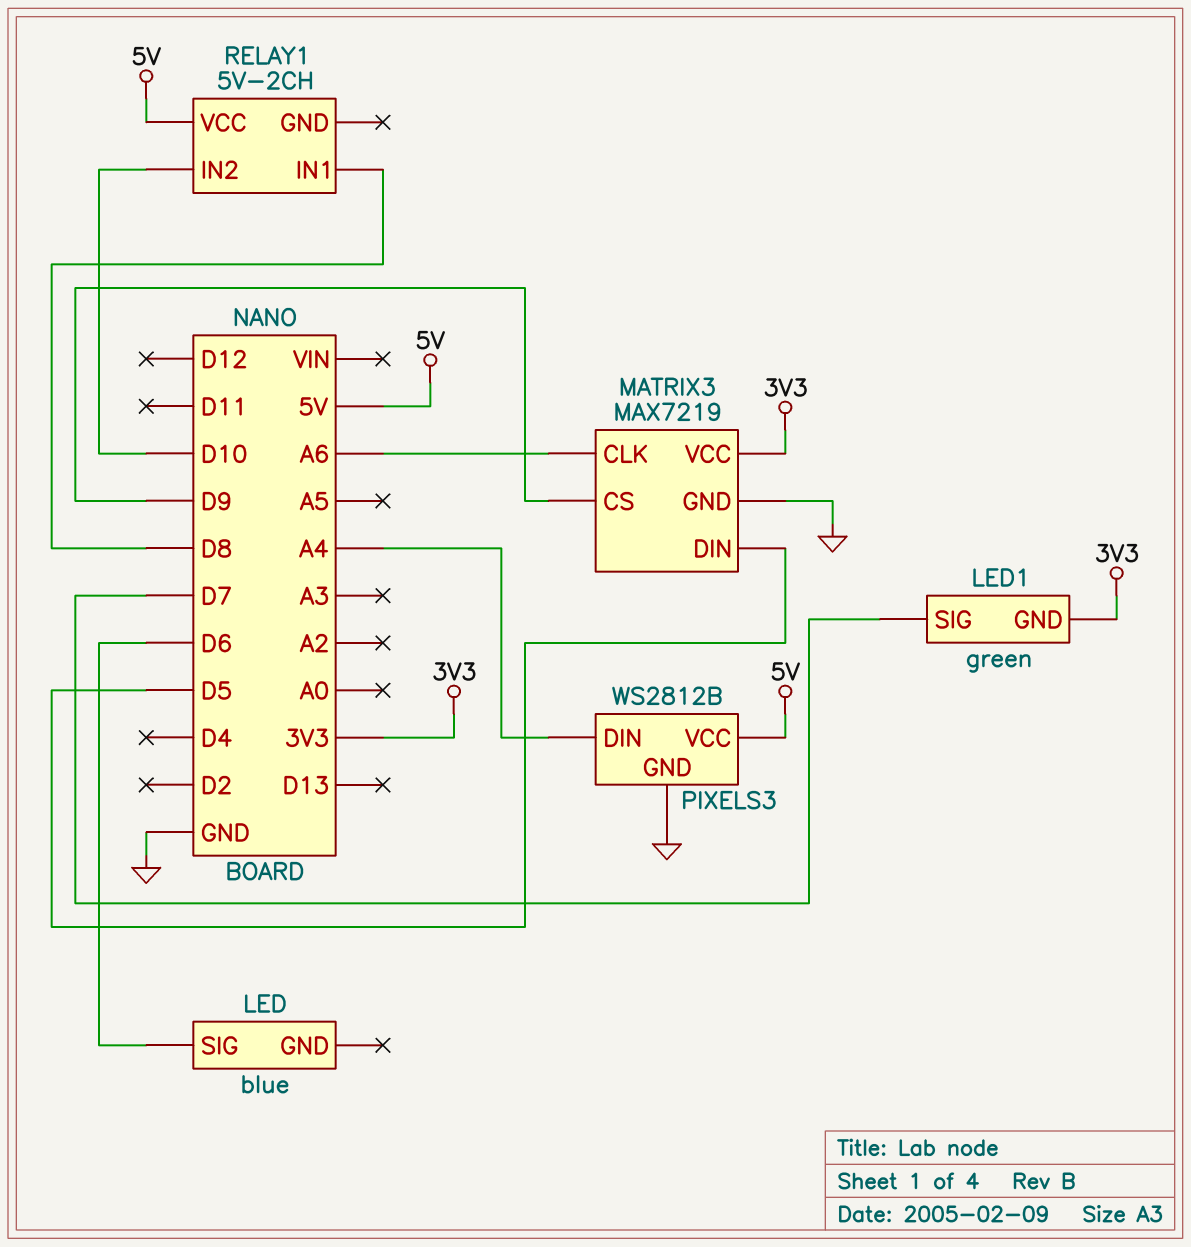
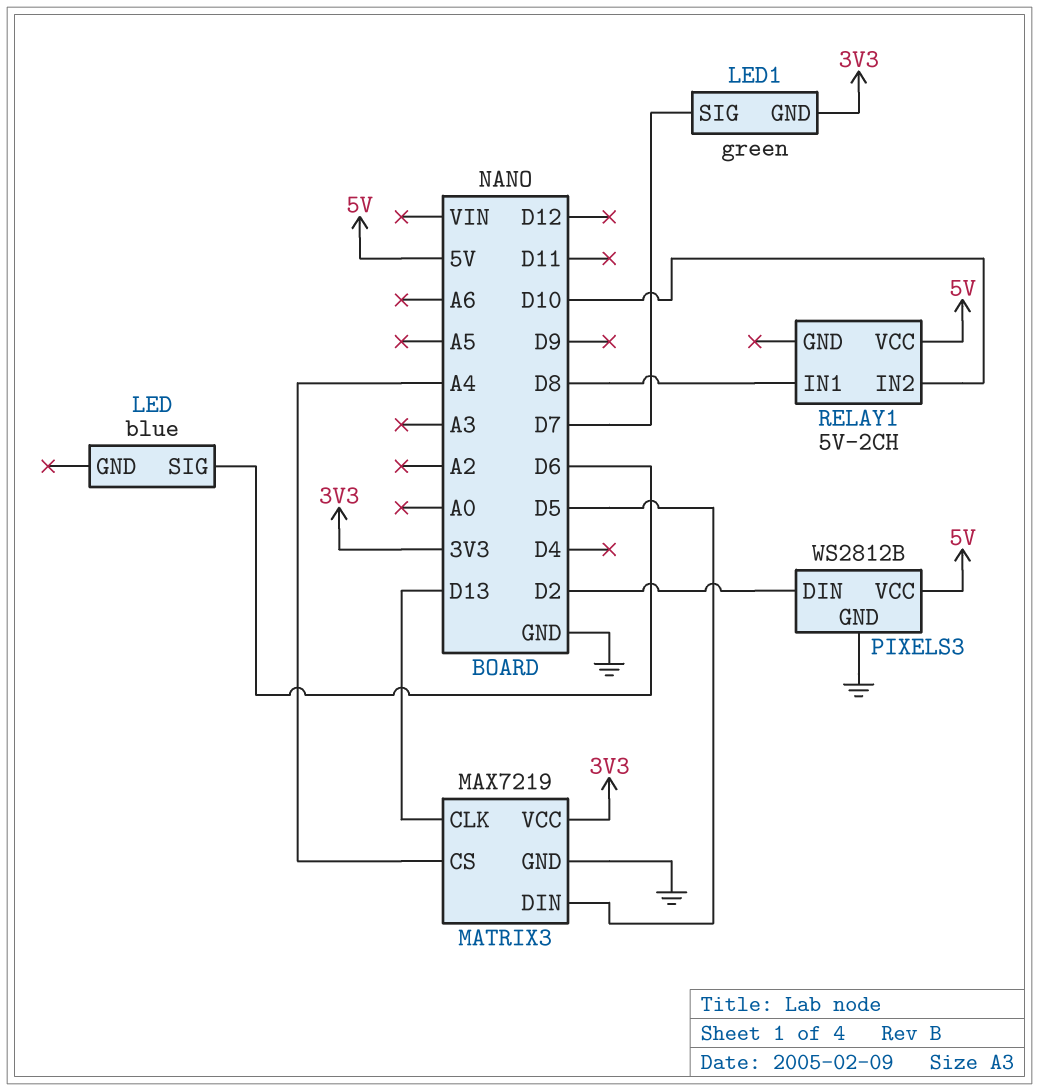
MATRIX3 pin CLK: A6 -> D13
MATRIX3 pin CS: D9 -> A4
PIXELS3 pin DIN: A4 -> D2

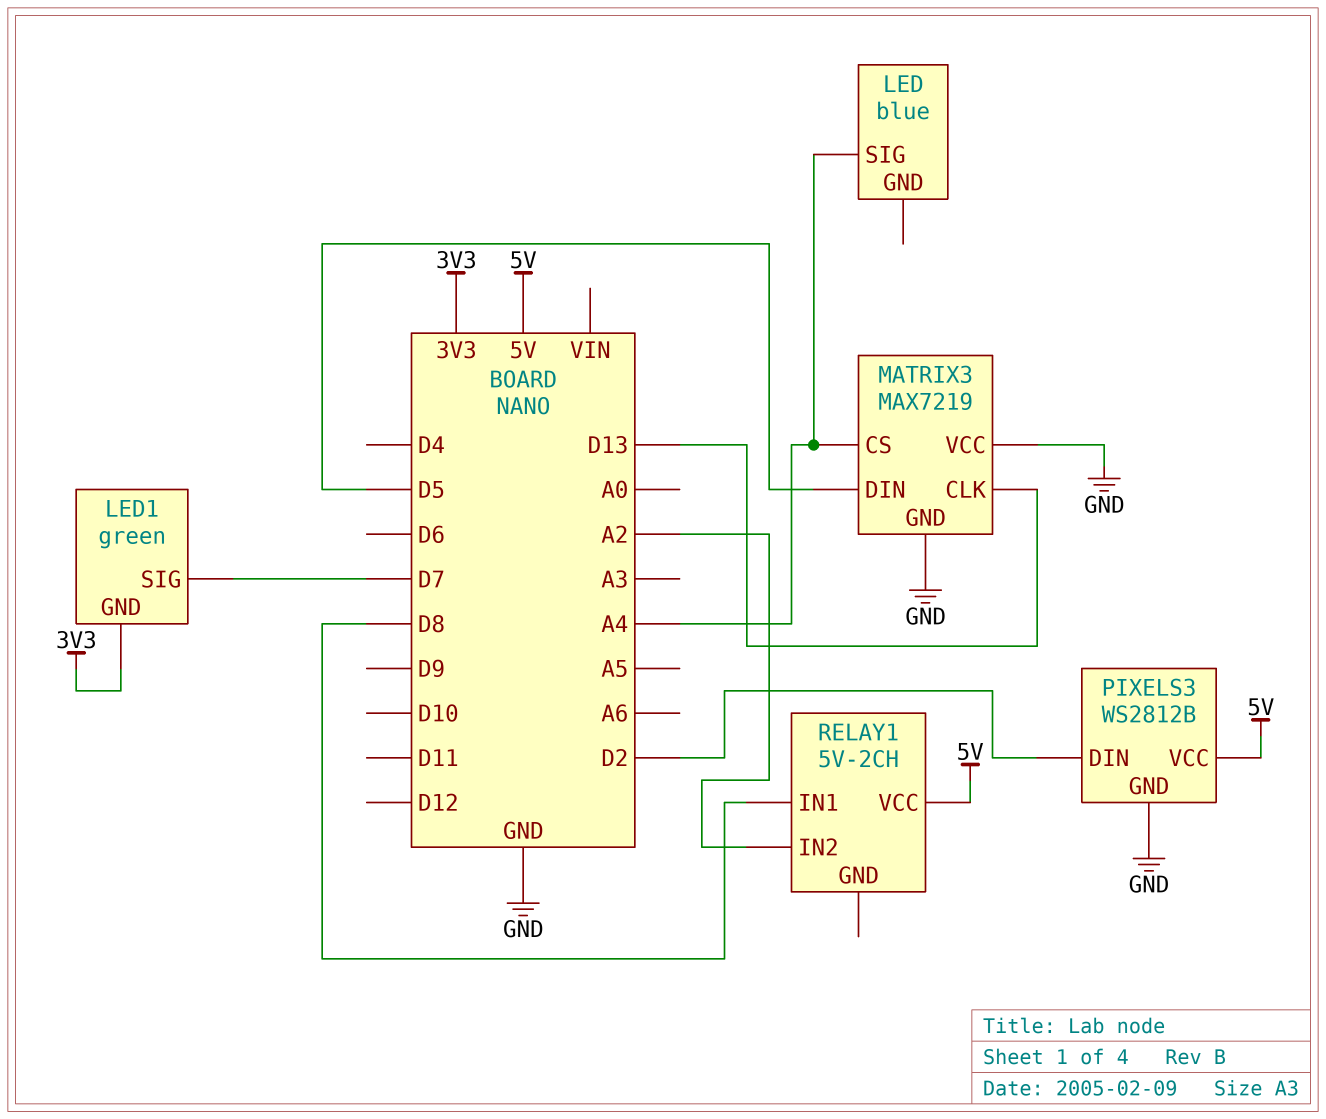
LED pin SIG: D6 -> A4
MATRIX3 pin VCC: 3V3 -> GND
RELAY1 pin IN2: D10 -> A2

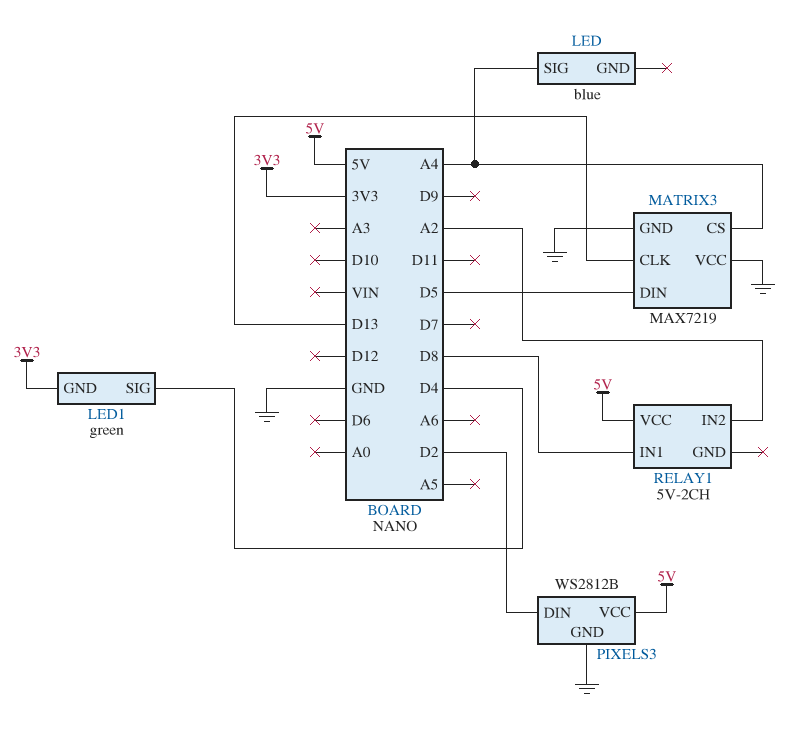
LED1 pin SIG: D7 -> D4

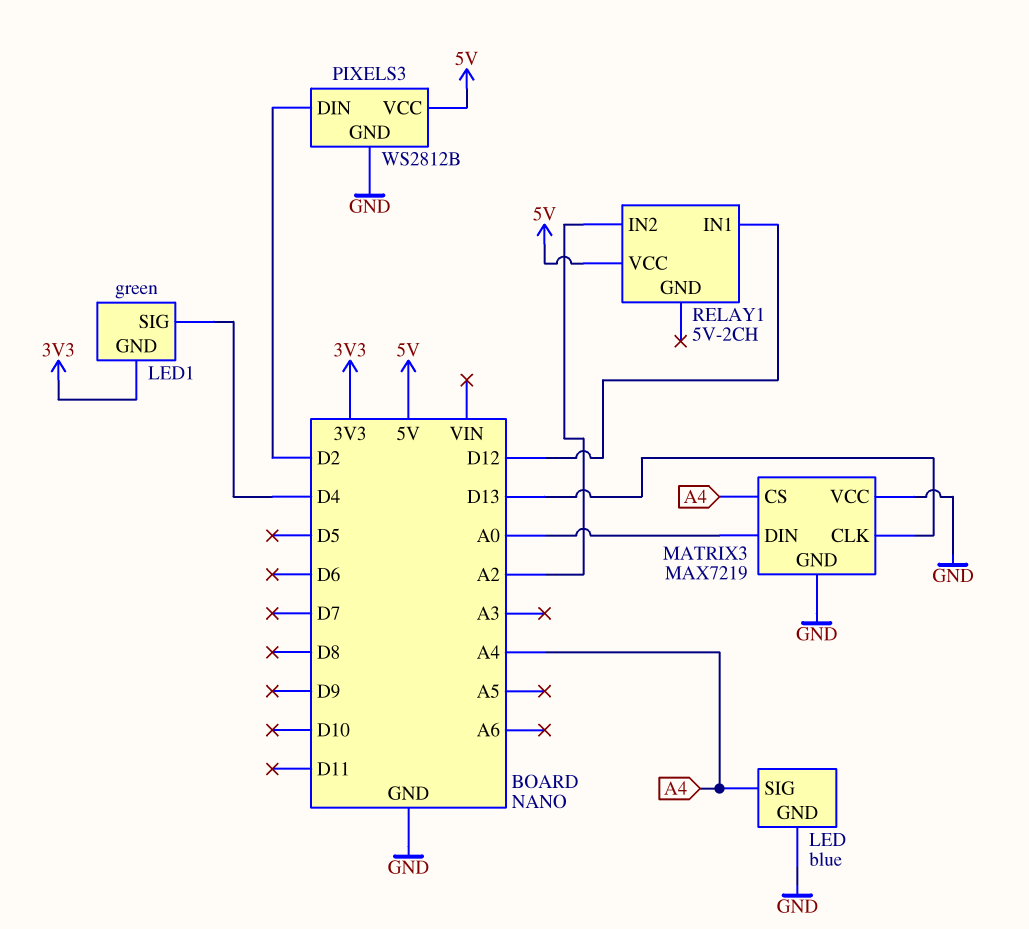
LED pin GND: none -> GND
MATRIX3 pin DIN: D5 -> A0
RELAY1 pin IN1: D8 -> D12

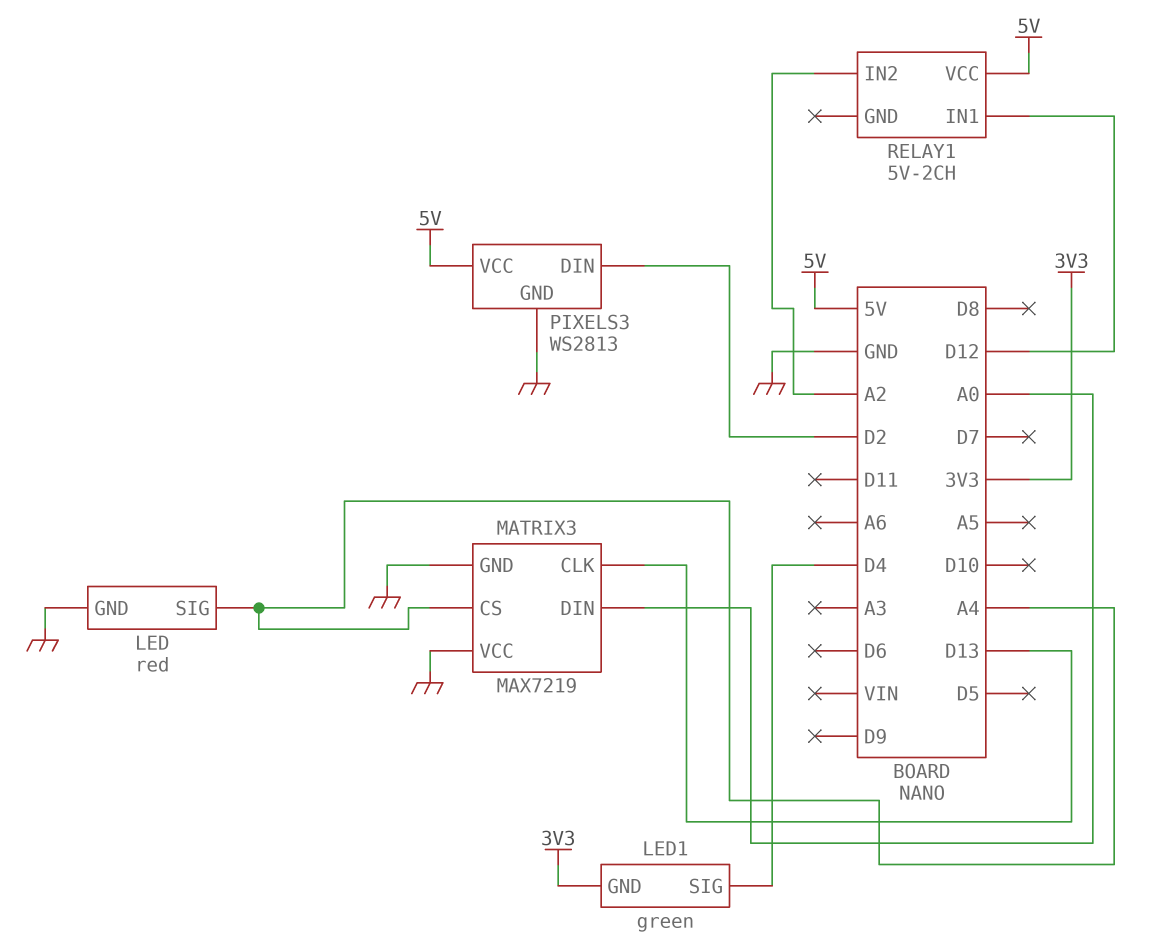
LED: blue -> red
PIXELS3: WS2812B -> WS2813

